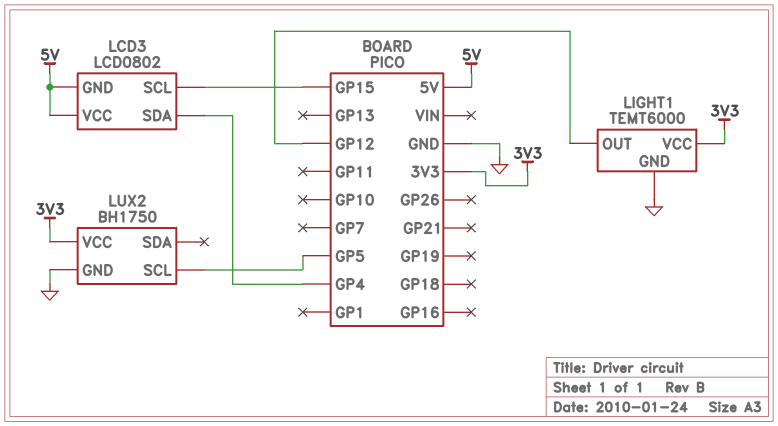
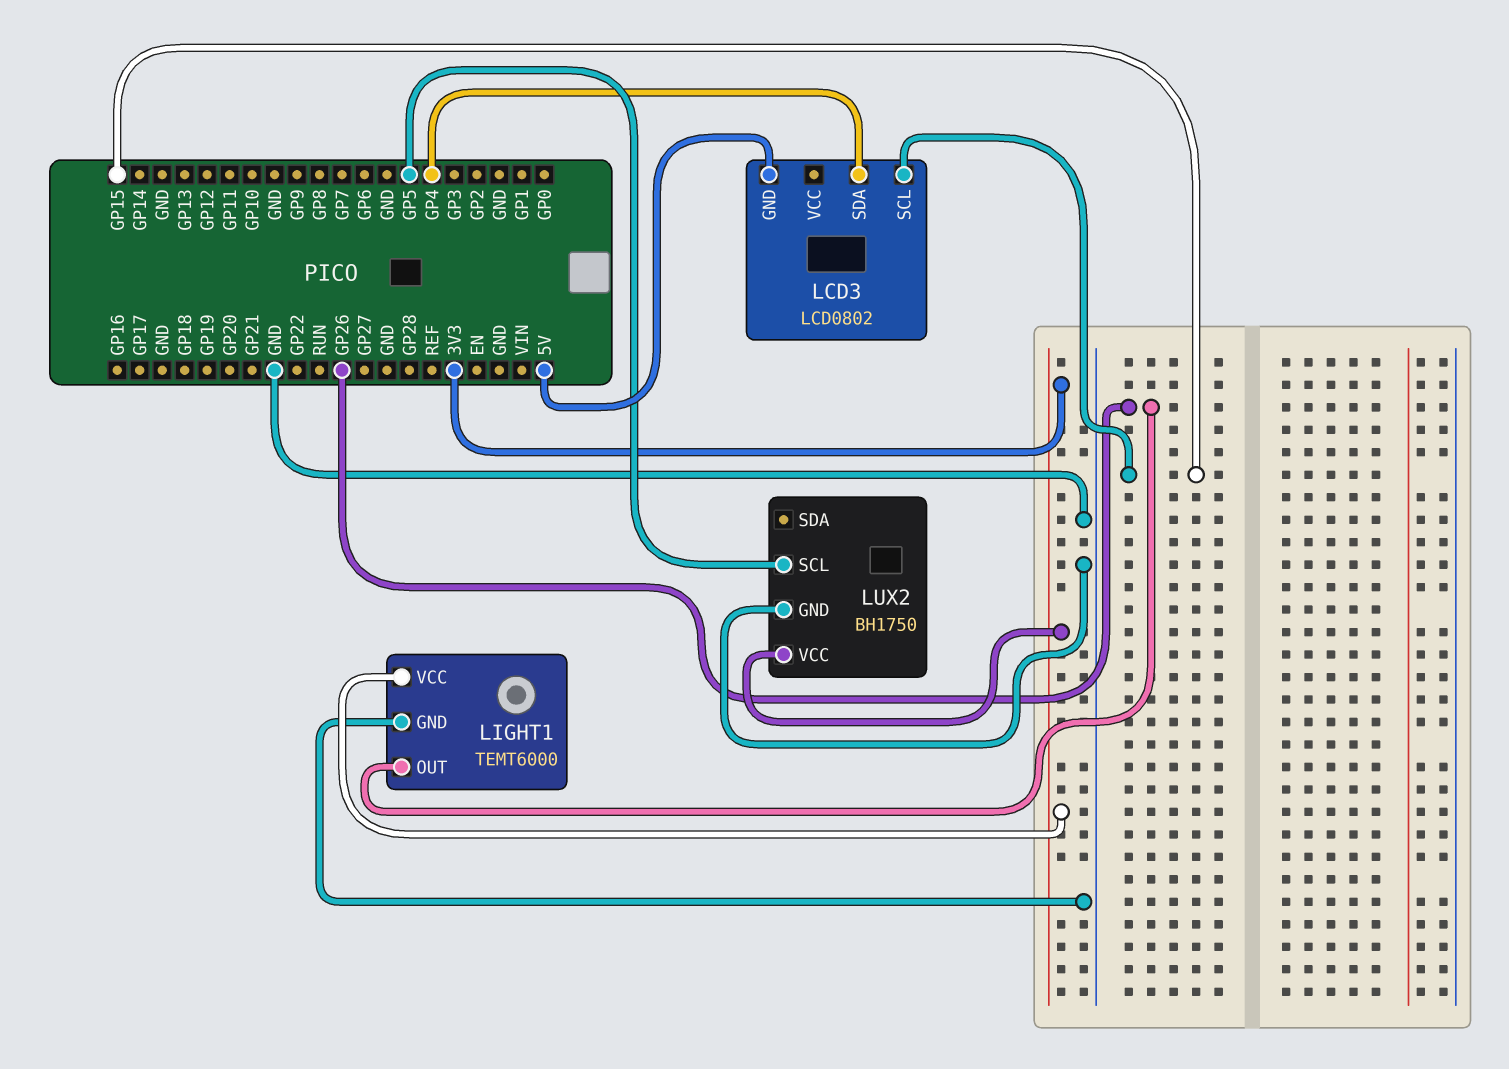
LCD3 pin VCC: 5V -> none
LIGHT1 pin OUT: GP12 -> GP26

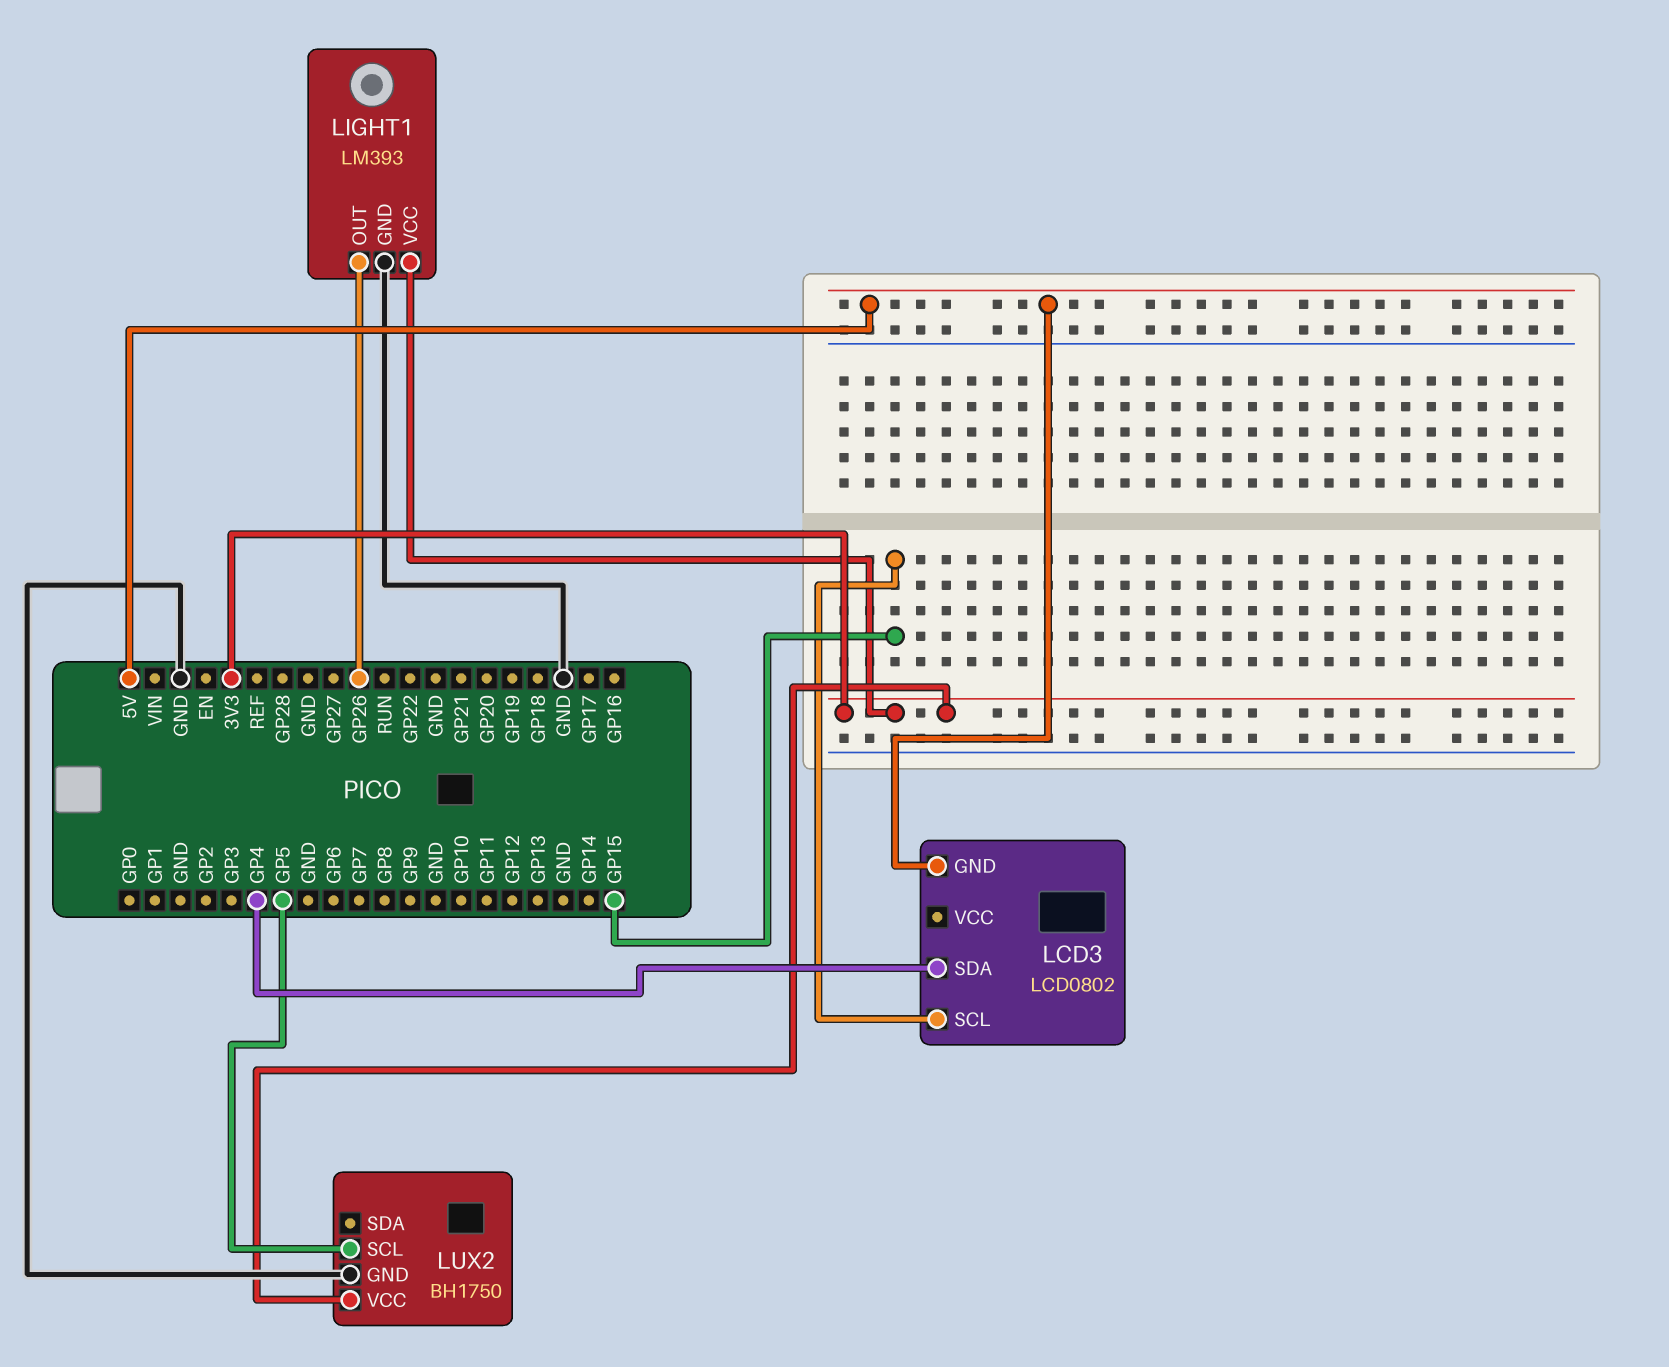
LIGHT1: TEMT6000 -> LM393

